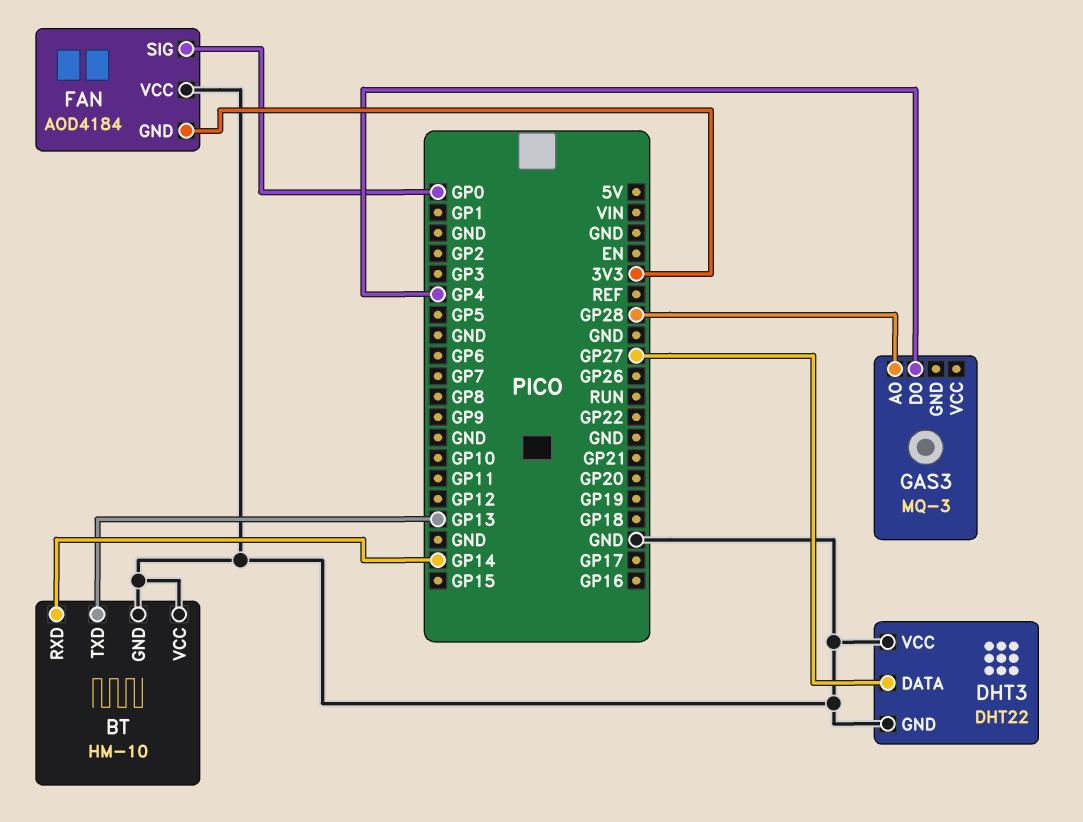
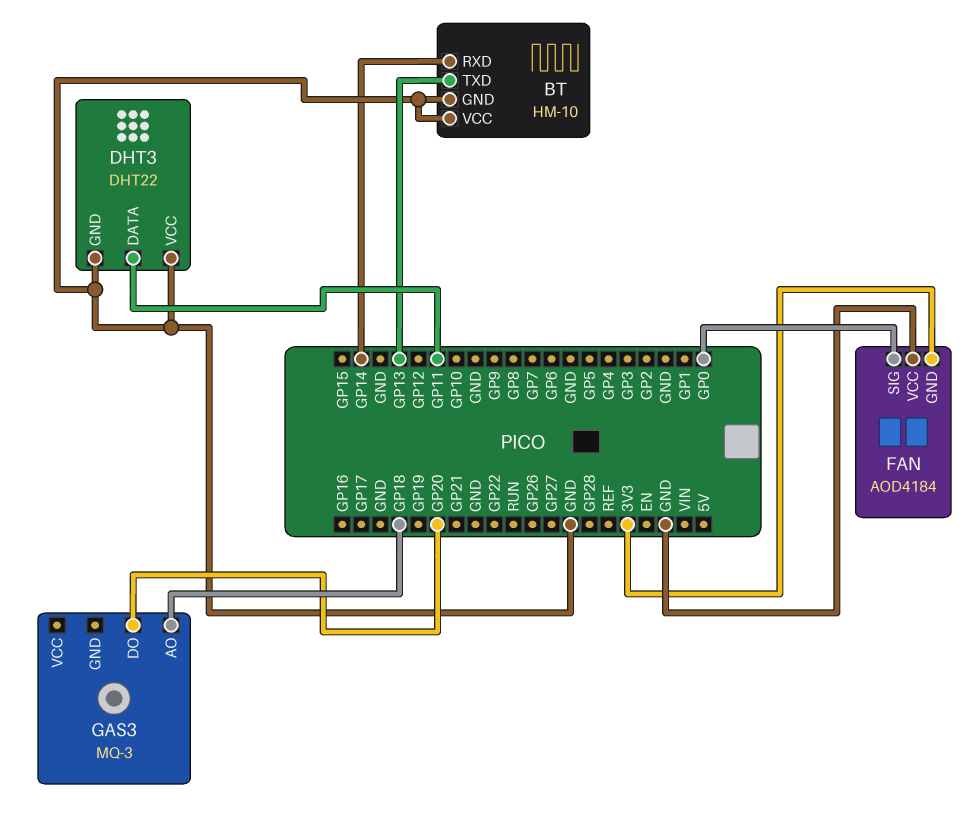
DHT3 pin DATA: GP27 -> GP11
GAS3 pin AO: GP28 -> GP18
GAS3 pin DO: GP4 -> GP20

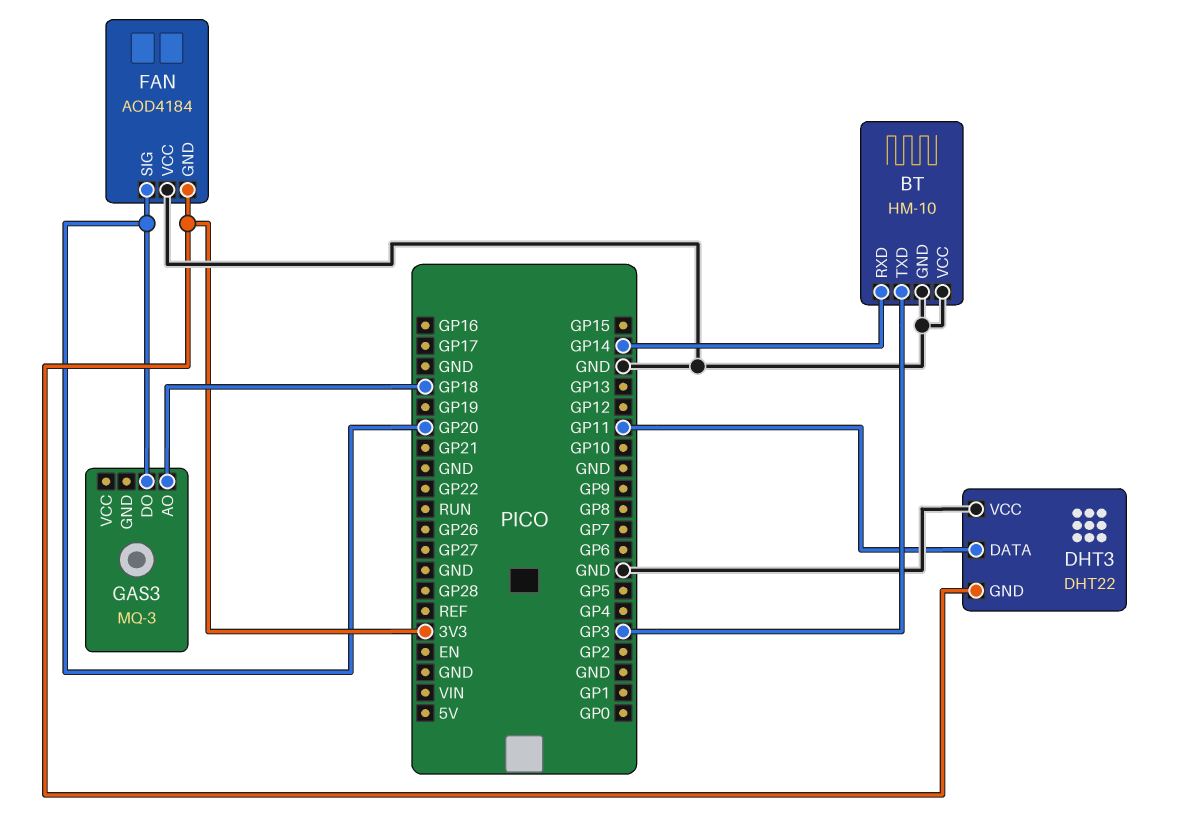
BT pin TXD: GP13 -> GP3
DHT3 pin GND: GND -> 3V3
FAN pin SIG: GP0 -> GP20

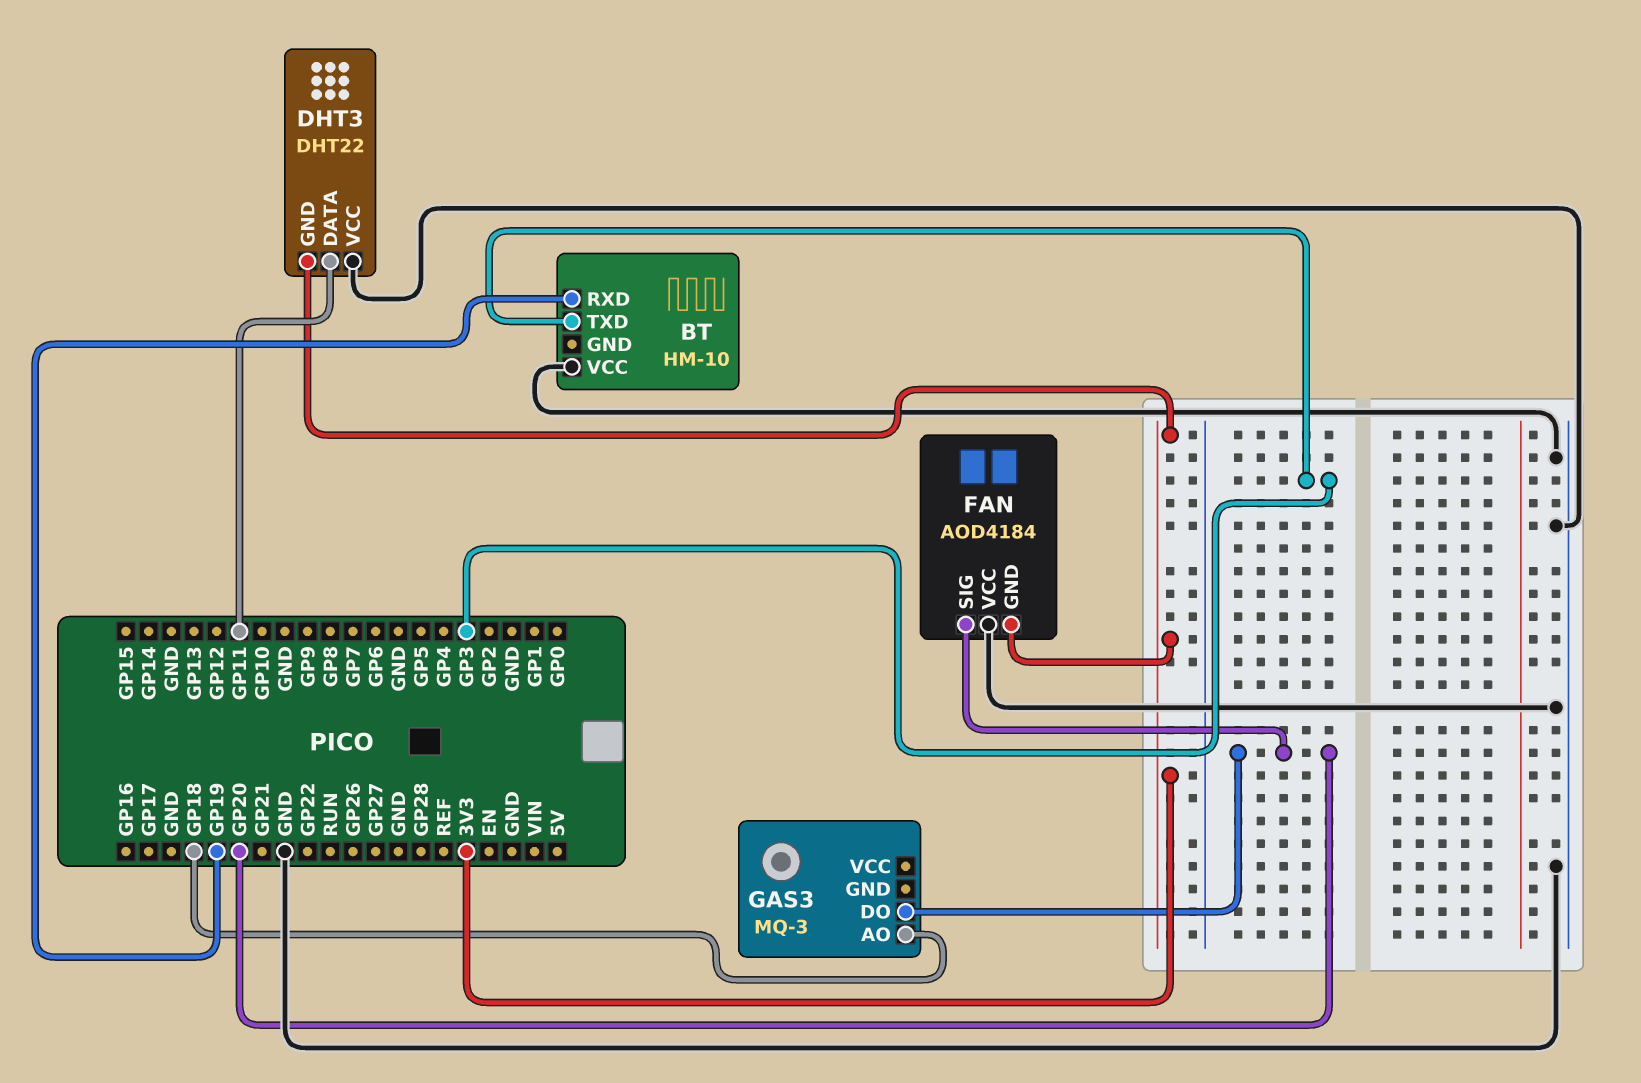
BT pin GND: GND -> none
BT pin RXD: GP14 -> GP19

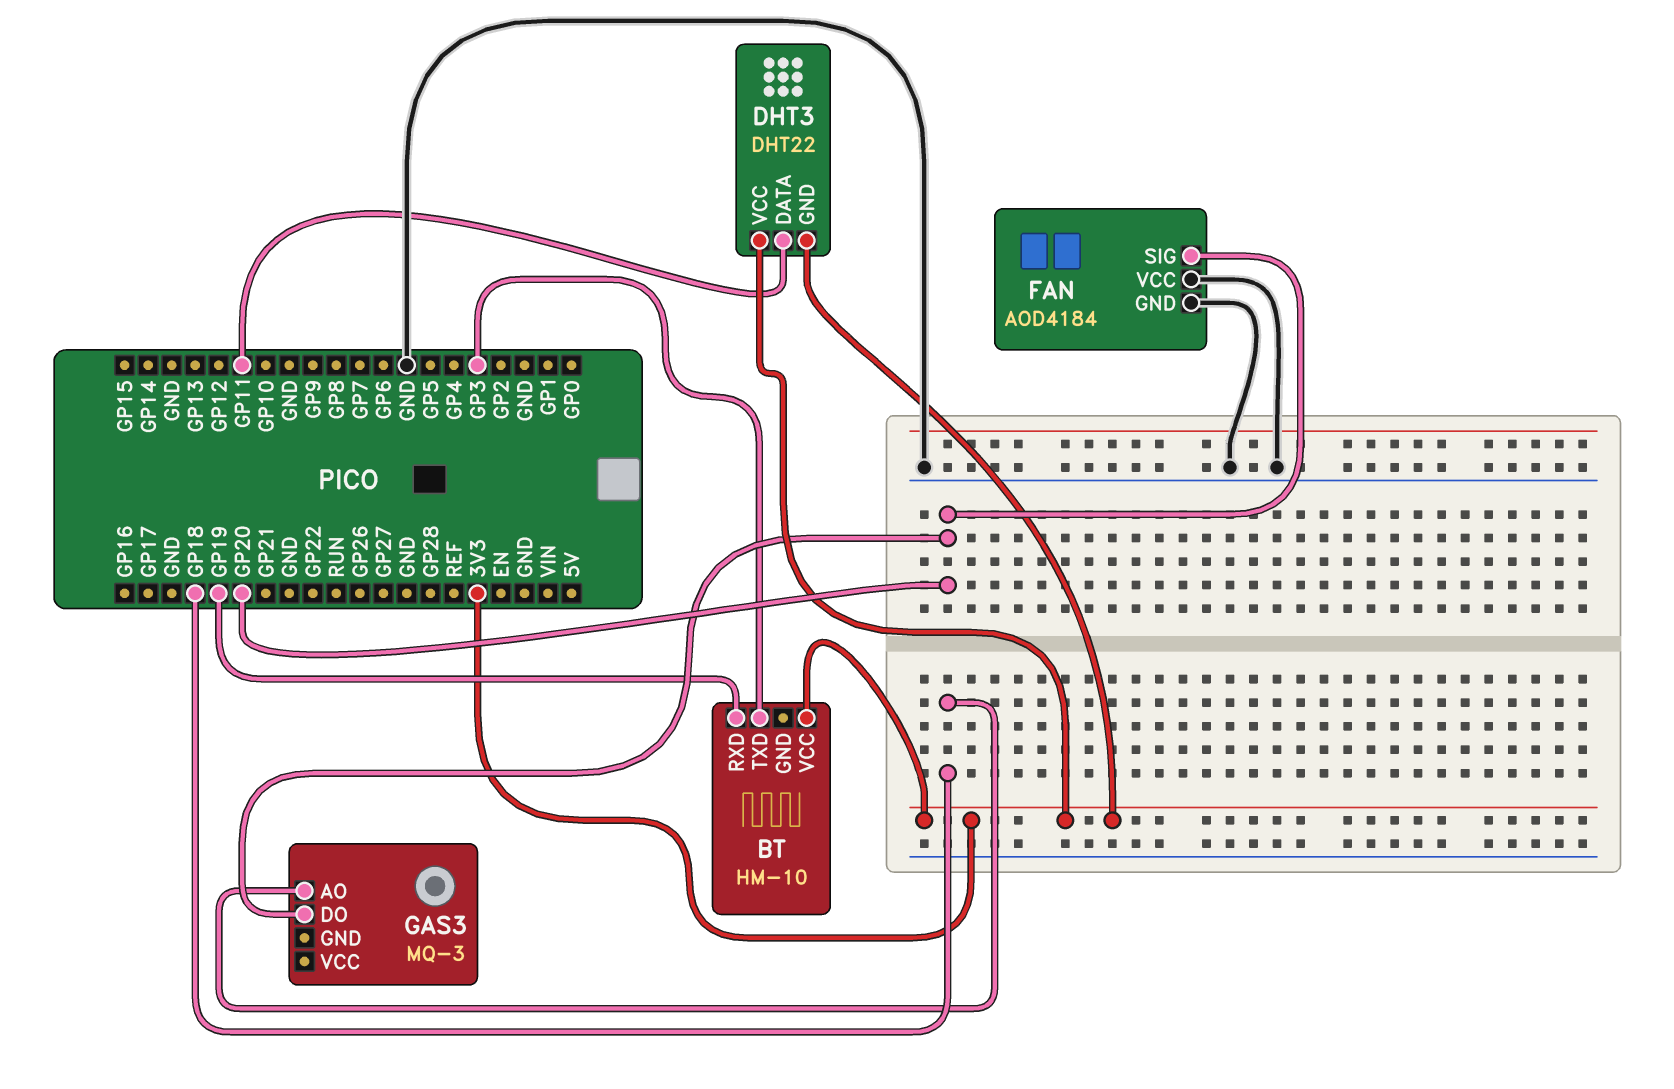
BT pin VCC: GND -> 3V3
DHT3 pin VCC: GND -> 3V3
FAN pin GND: 3V3 -> GND

